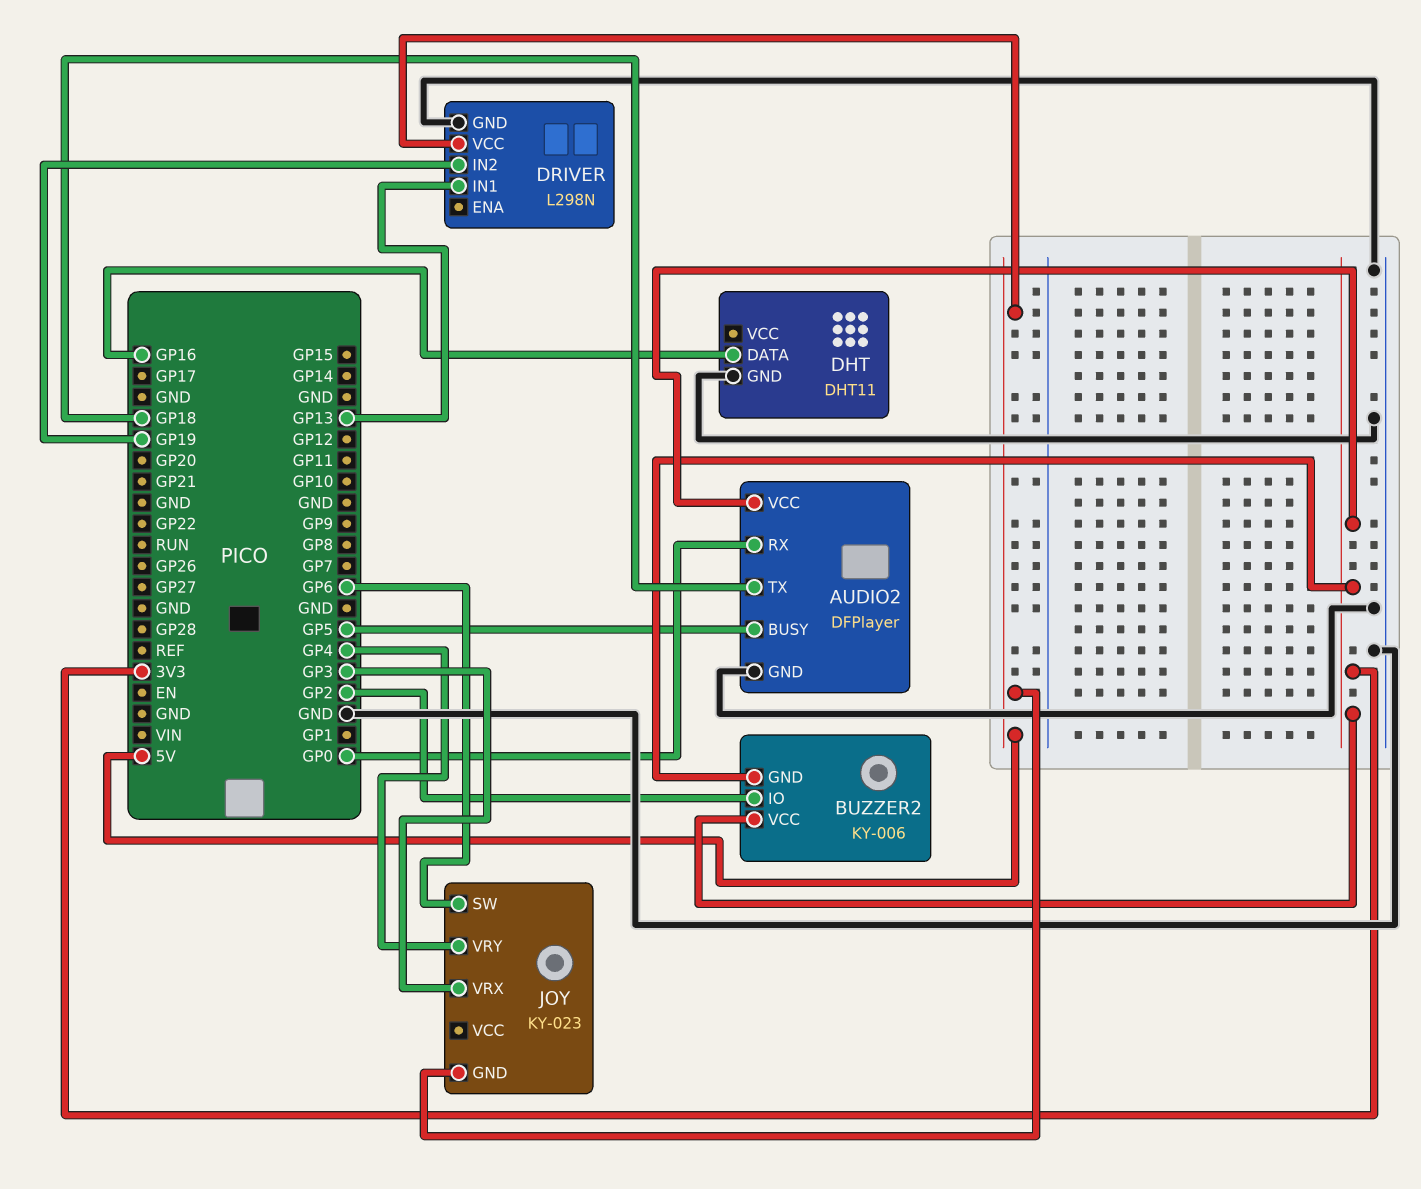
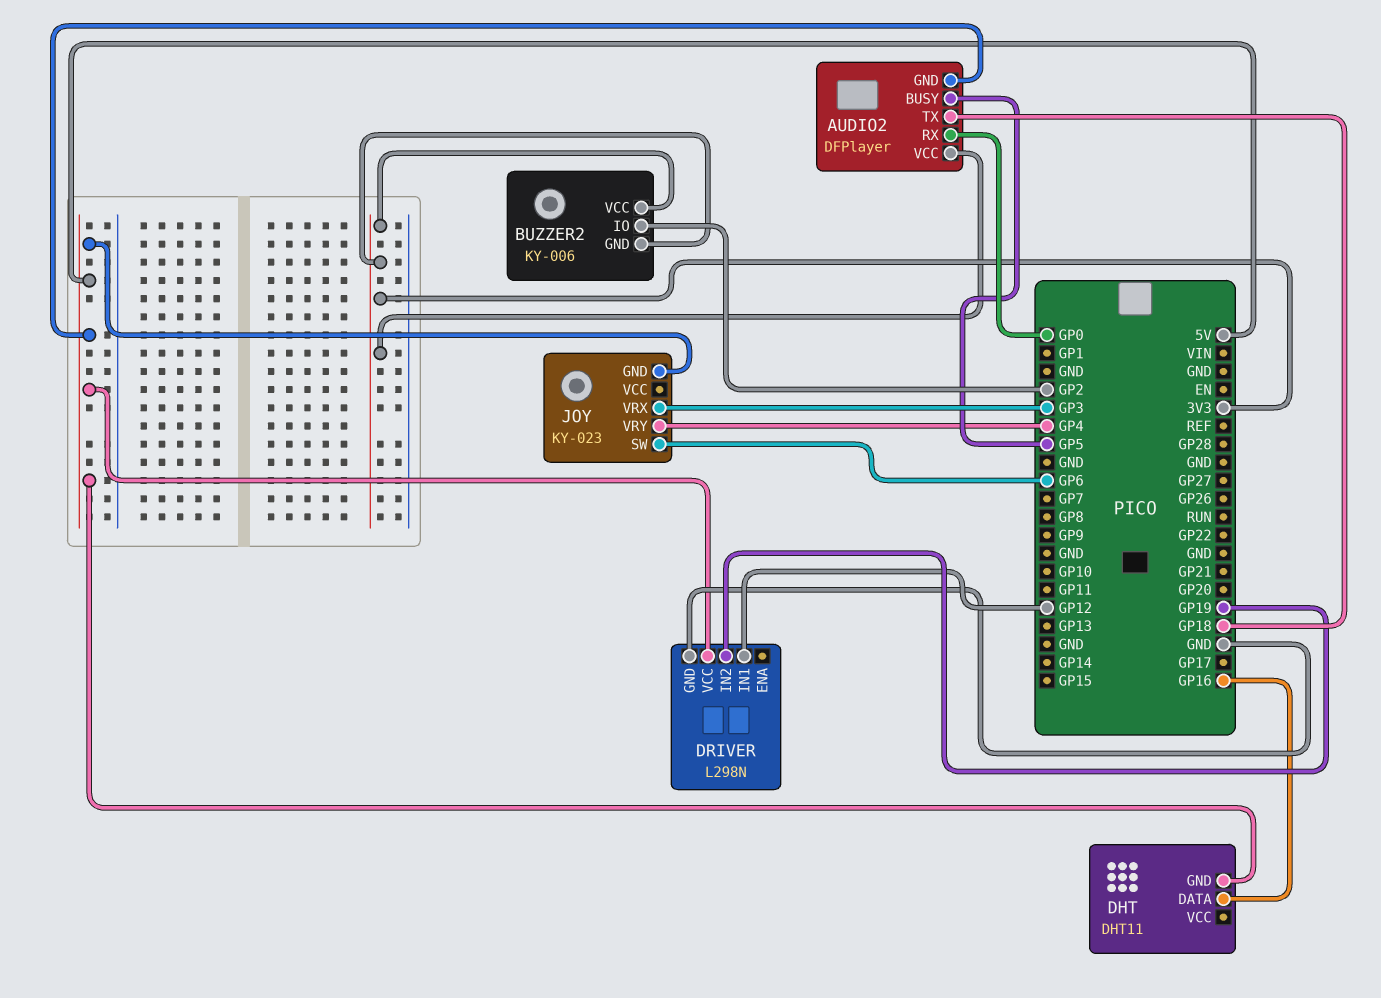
AUDIO2 pin GND: GND -> 5V
DHT pin GND: GND -> 5V
DRIVER pin IN1: GP13 -> GP12

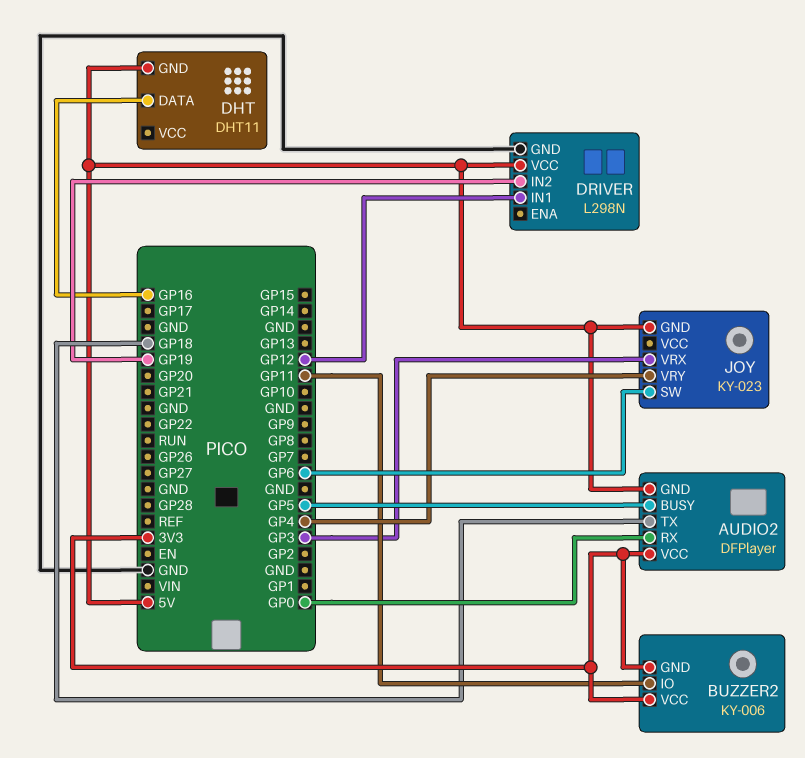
BUZZER2 pin IO: GP2 -> GP11

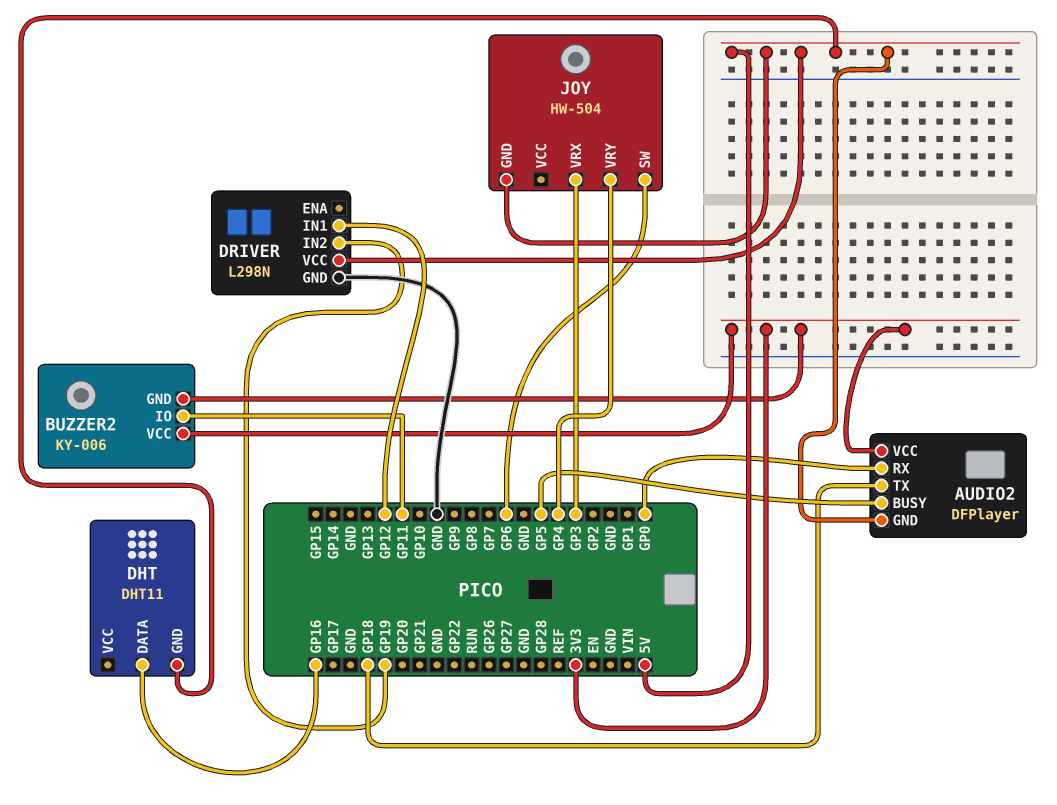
JOY: KY-023 -> HW-504

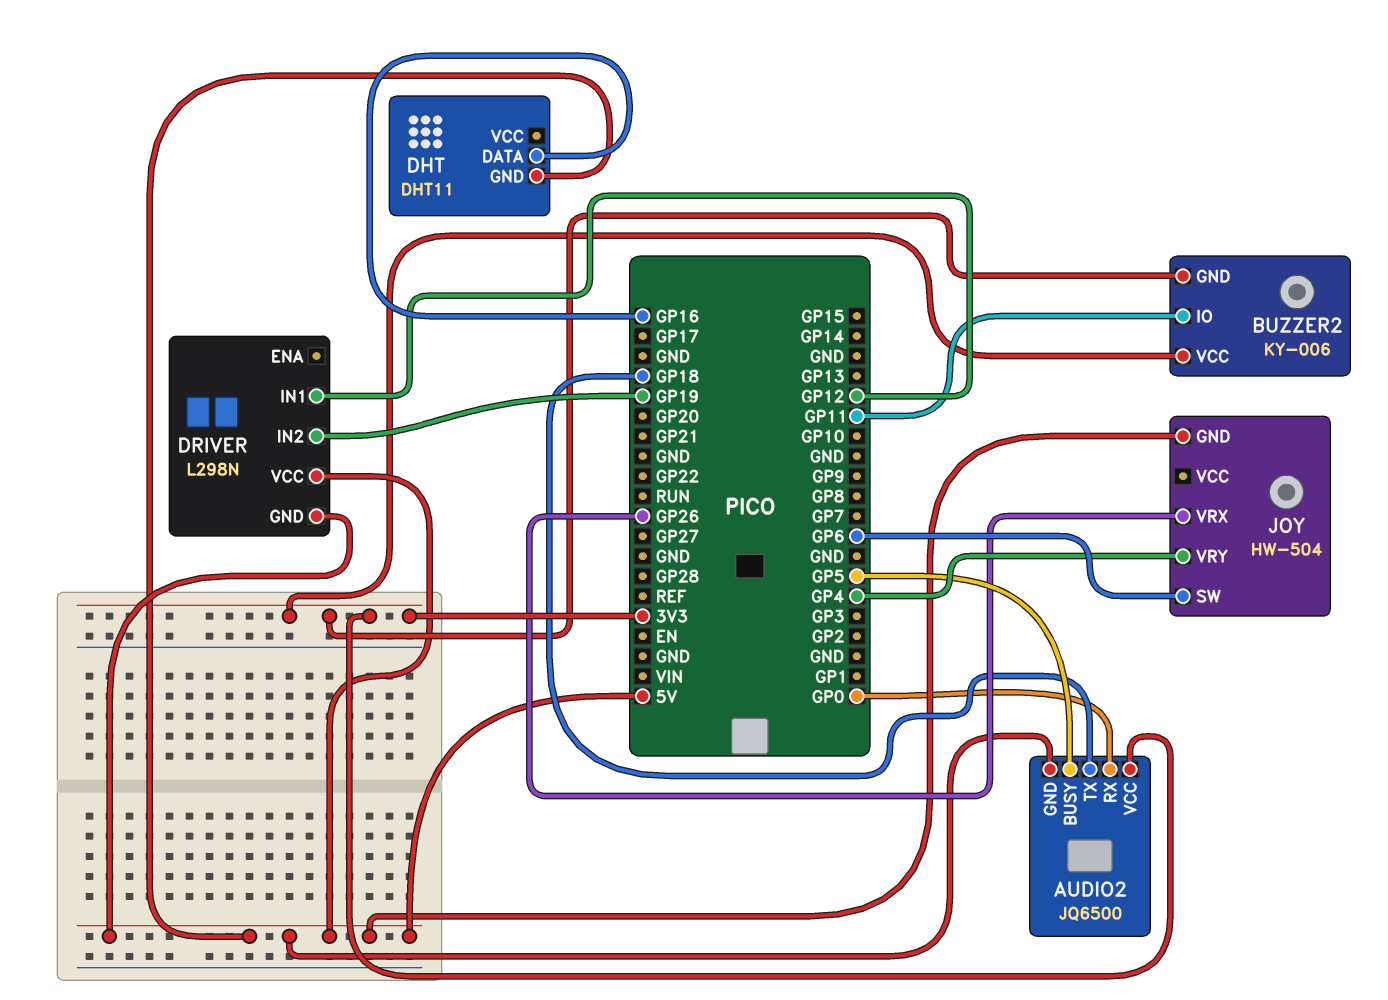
AUDIO2: DFPlayer -> JQ6500
DRIVER pin GND: GND -> 5V
JOY pin VRX: GP3 -> GP26

